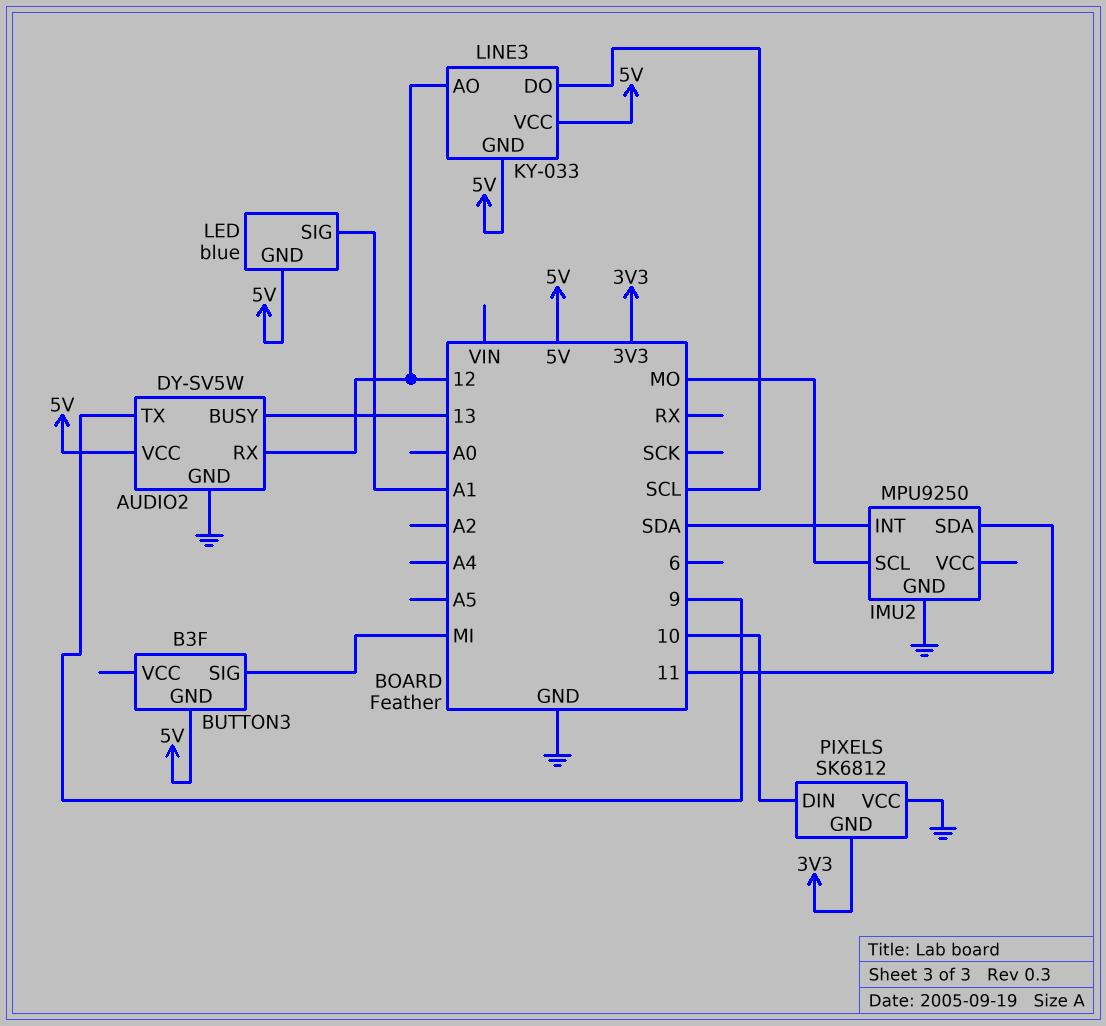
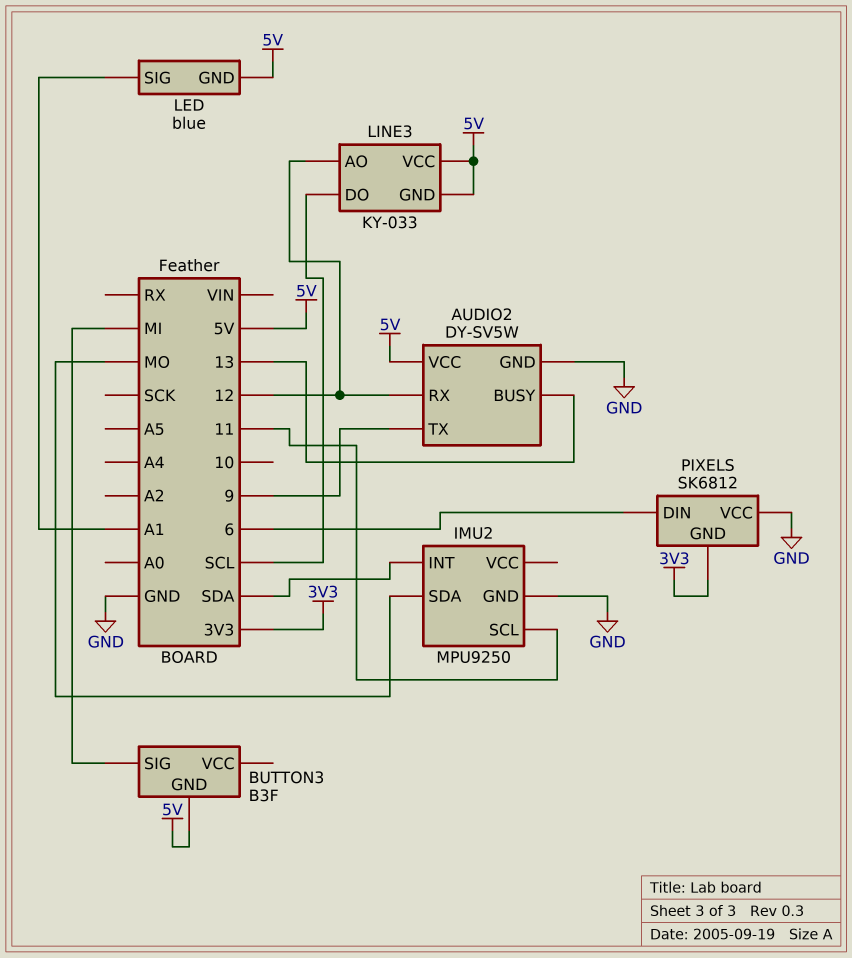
IMU2 pin SCL: MO -> 11
IMU2 pin SDA: 11 -> MO
PIXELS pin DIN: 10 -> 6

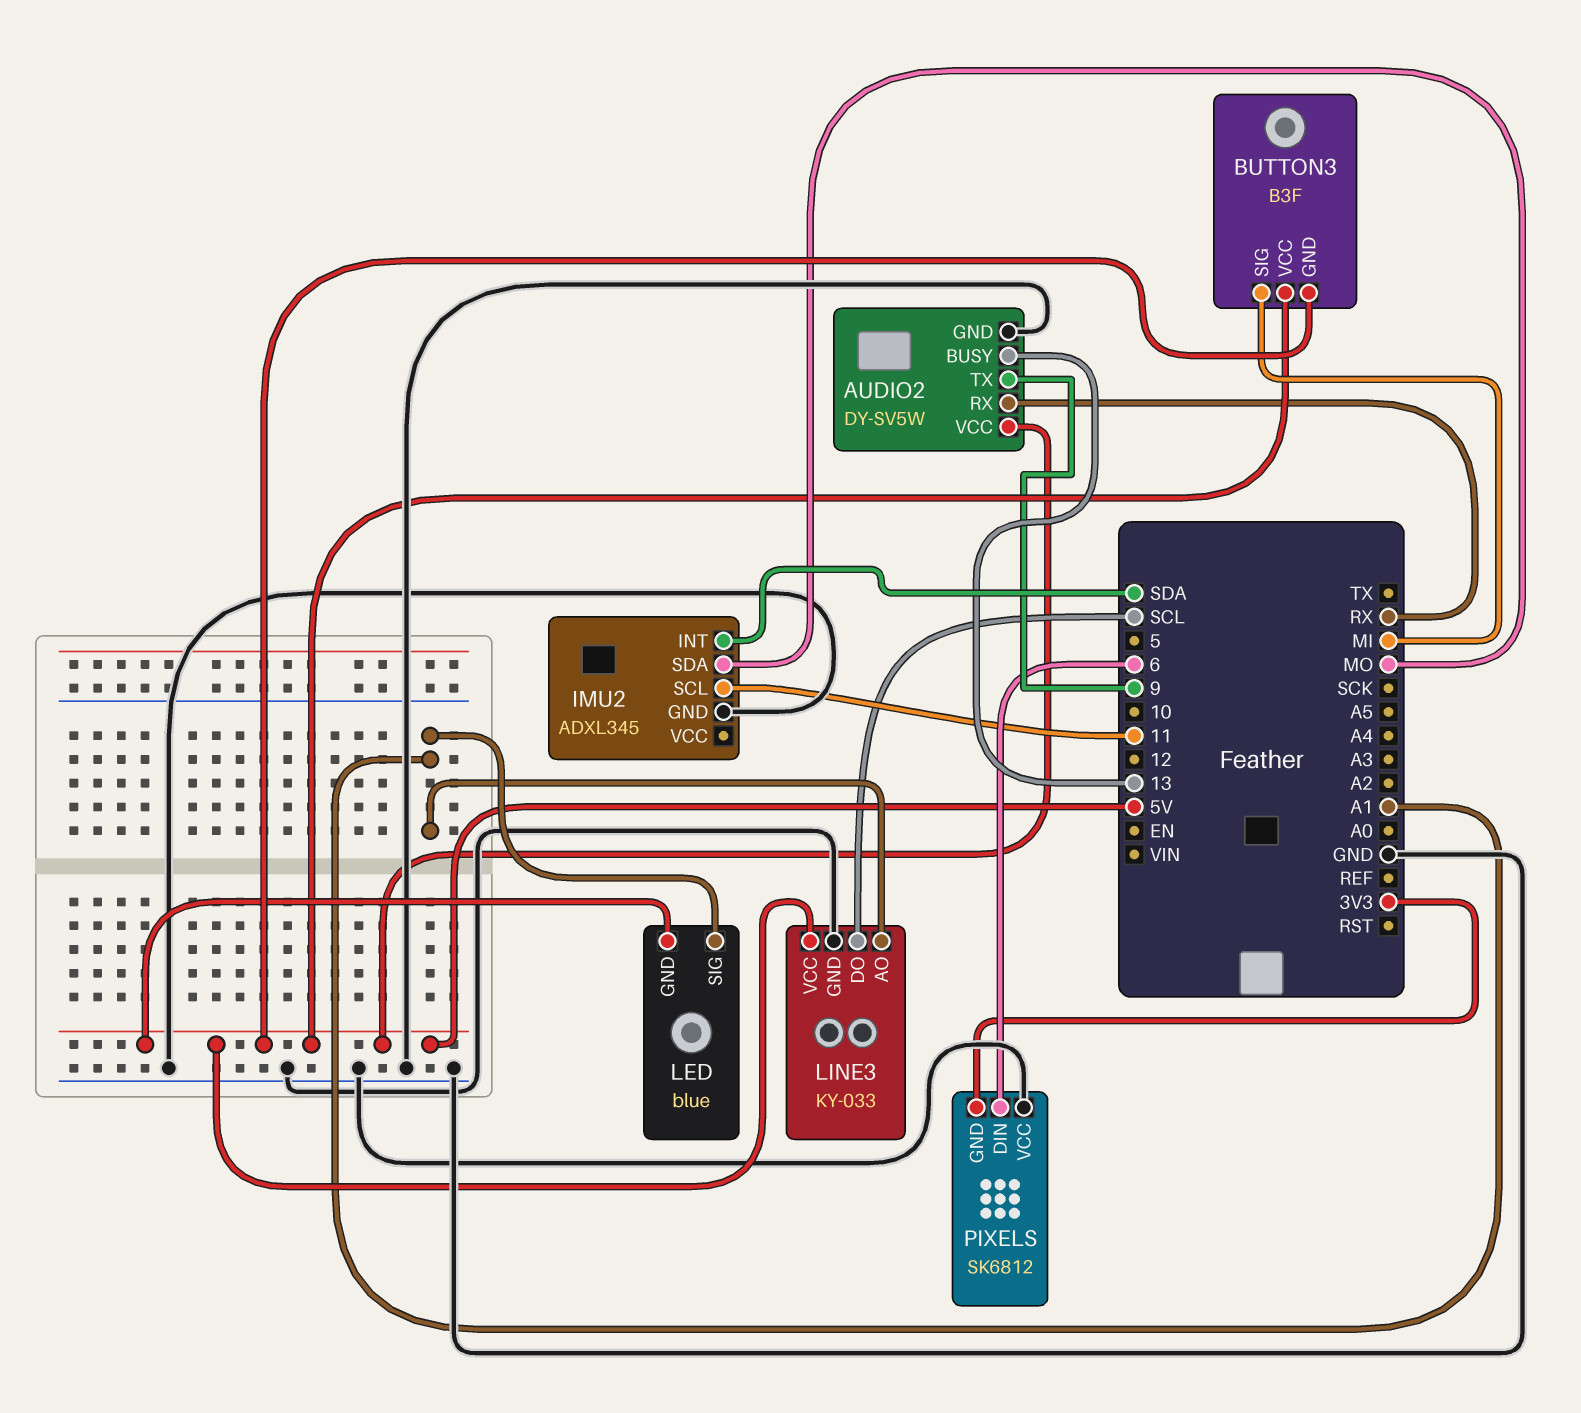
AUDIO2 pin RX: 12 -> RX
BUTTON3 pin VCC: none -> 5V
IMU2: MPU9250 -> ADXL345
LINE3 pin AO: 12 -> A1
LINE3 pin GND: 5V -> GND

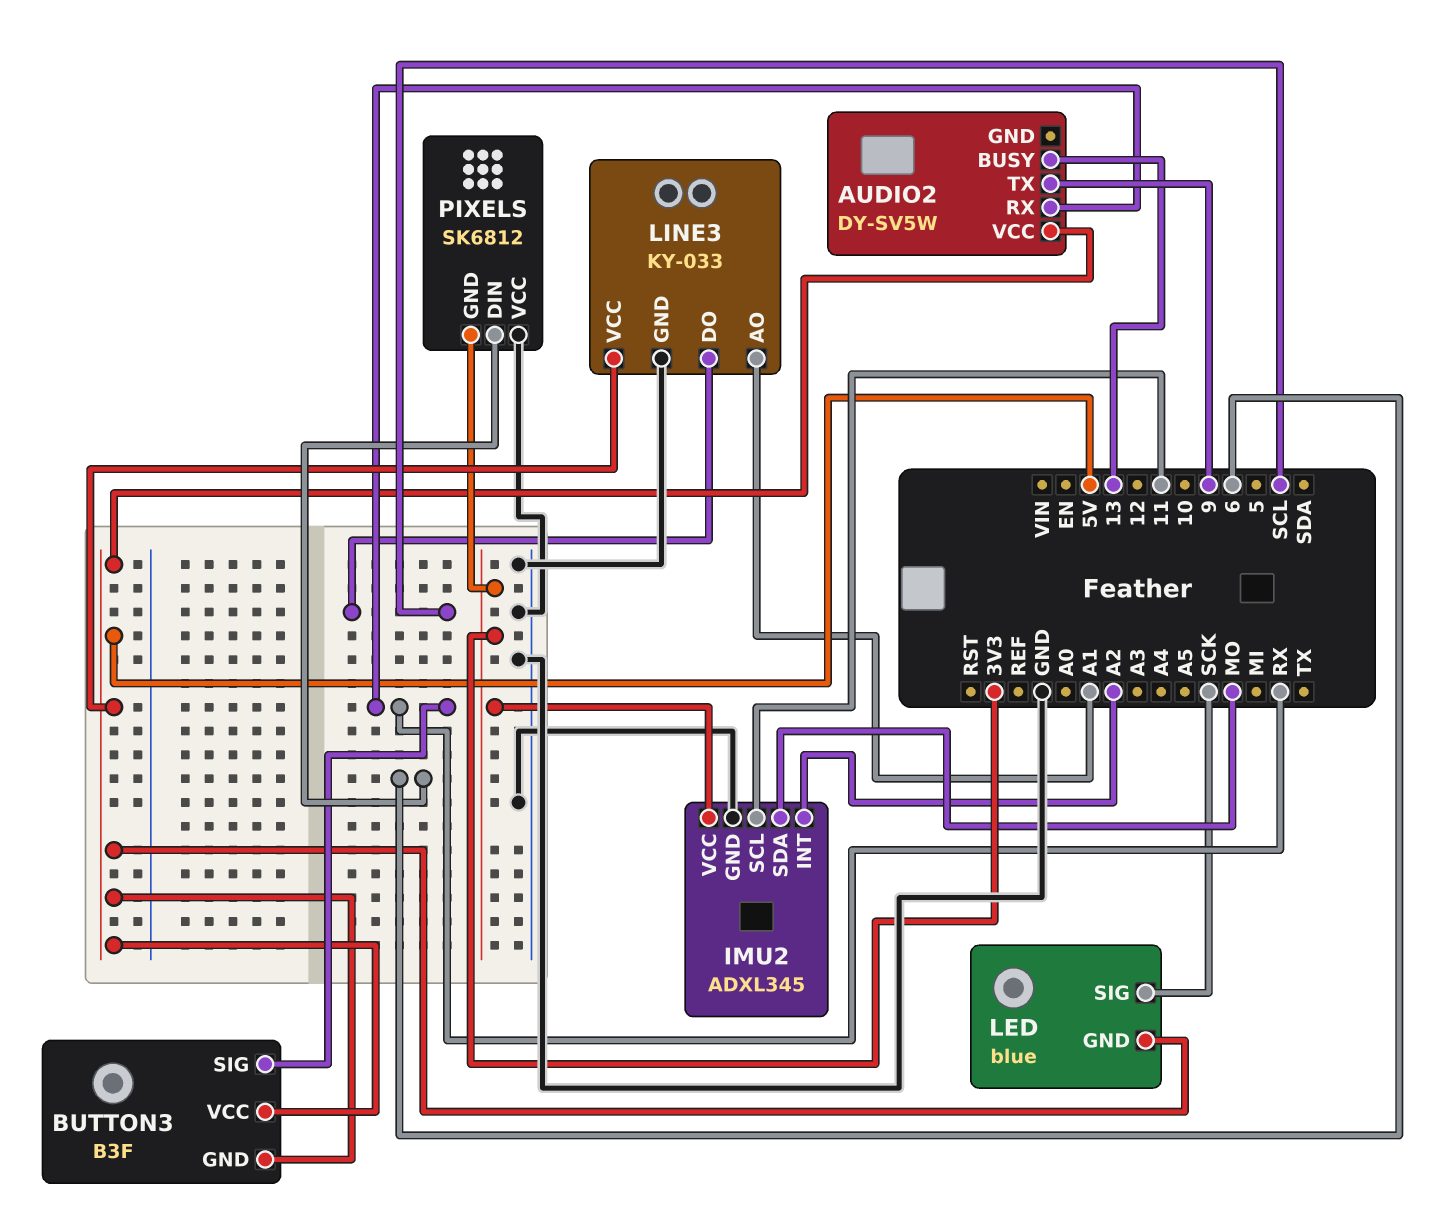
AUDIO2 pin GND: GND -> none
BUTTON3 pin SIG: MI -> RX
IMU2 pin INT: SDA -> A2
IMU2 pin VCC: none -> 3V3
LED pin SIG: A1 -> SCK

